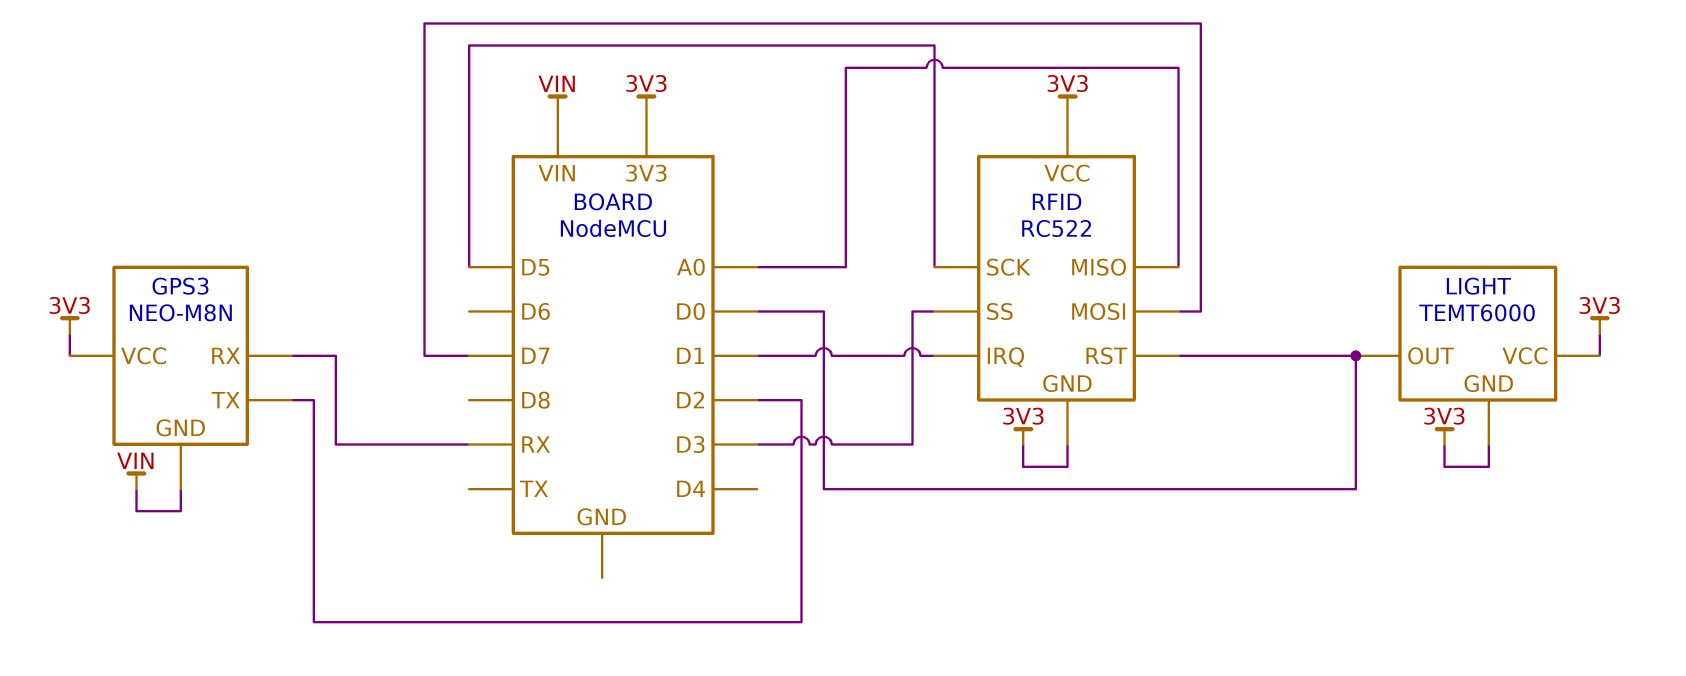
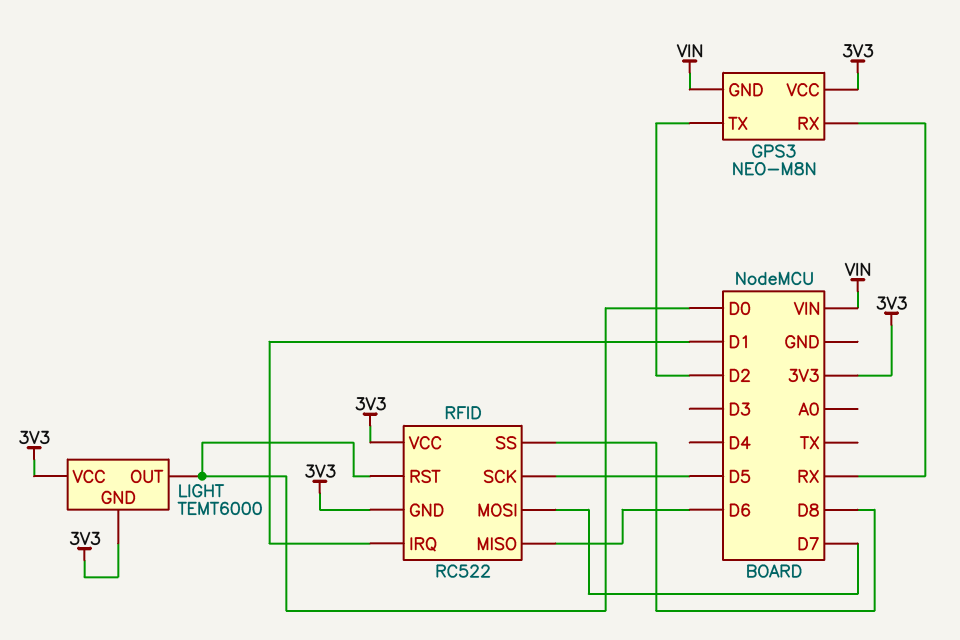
RFID pin MISO: A0 -> D6
RFID pin SS: D3 -> D8

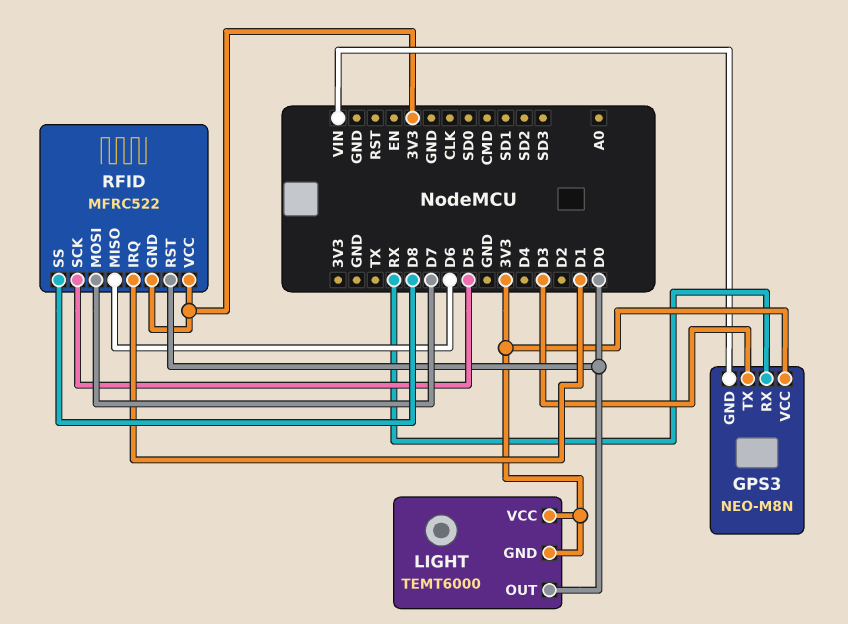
GPS3 pin TX: D2 -> D3
RFID: RC522 -> MFRC522

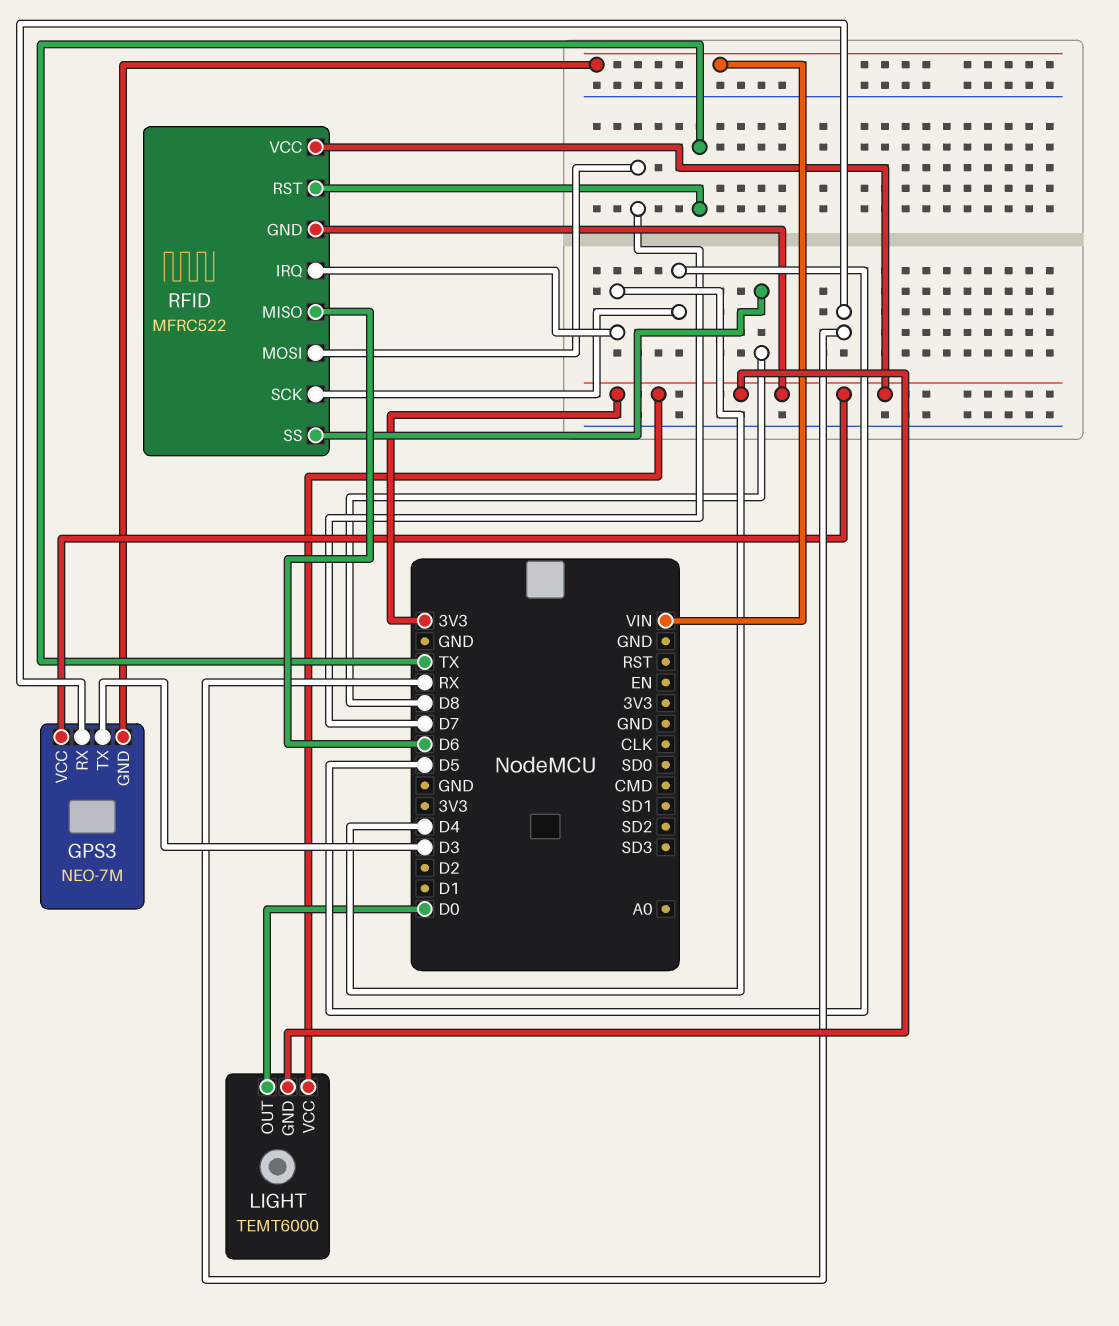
GPS3: NEO-M8N -> NEO-7M
RFID pin IRQ: D1 -> D4
RFID pin RST: D0 -> TX

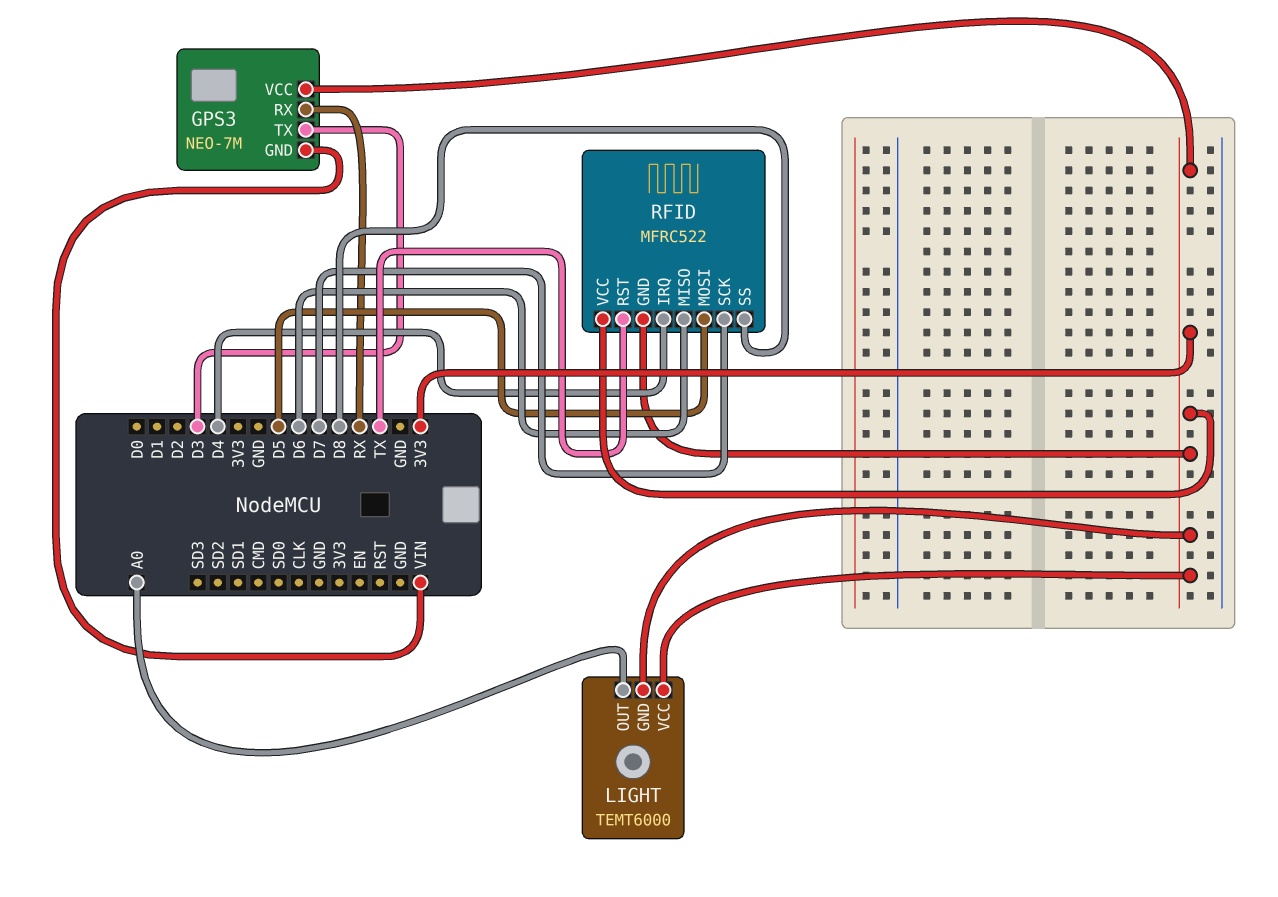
LIGHT pin OUT: D0 -> A0
RFID pin MOSI: D7 -> D5
RFID pin SCK: D5 -> D7

